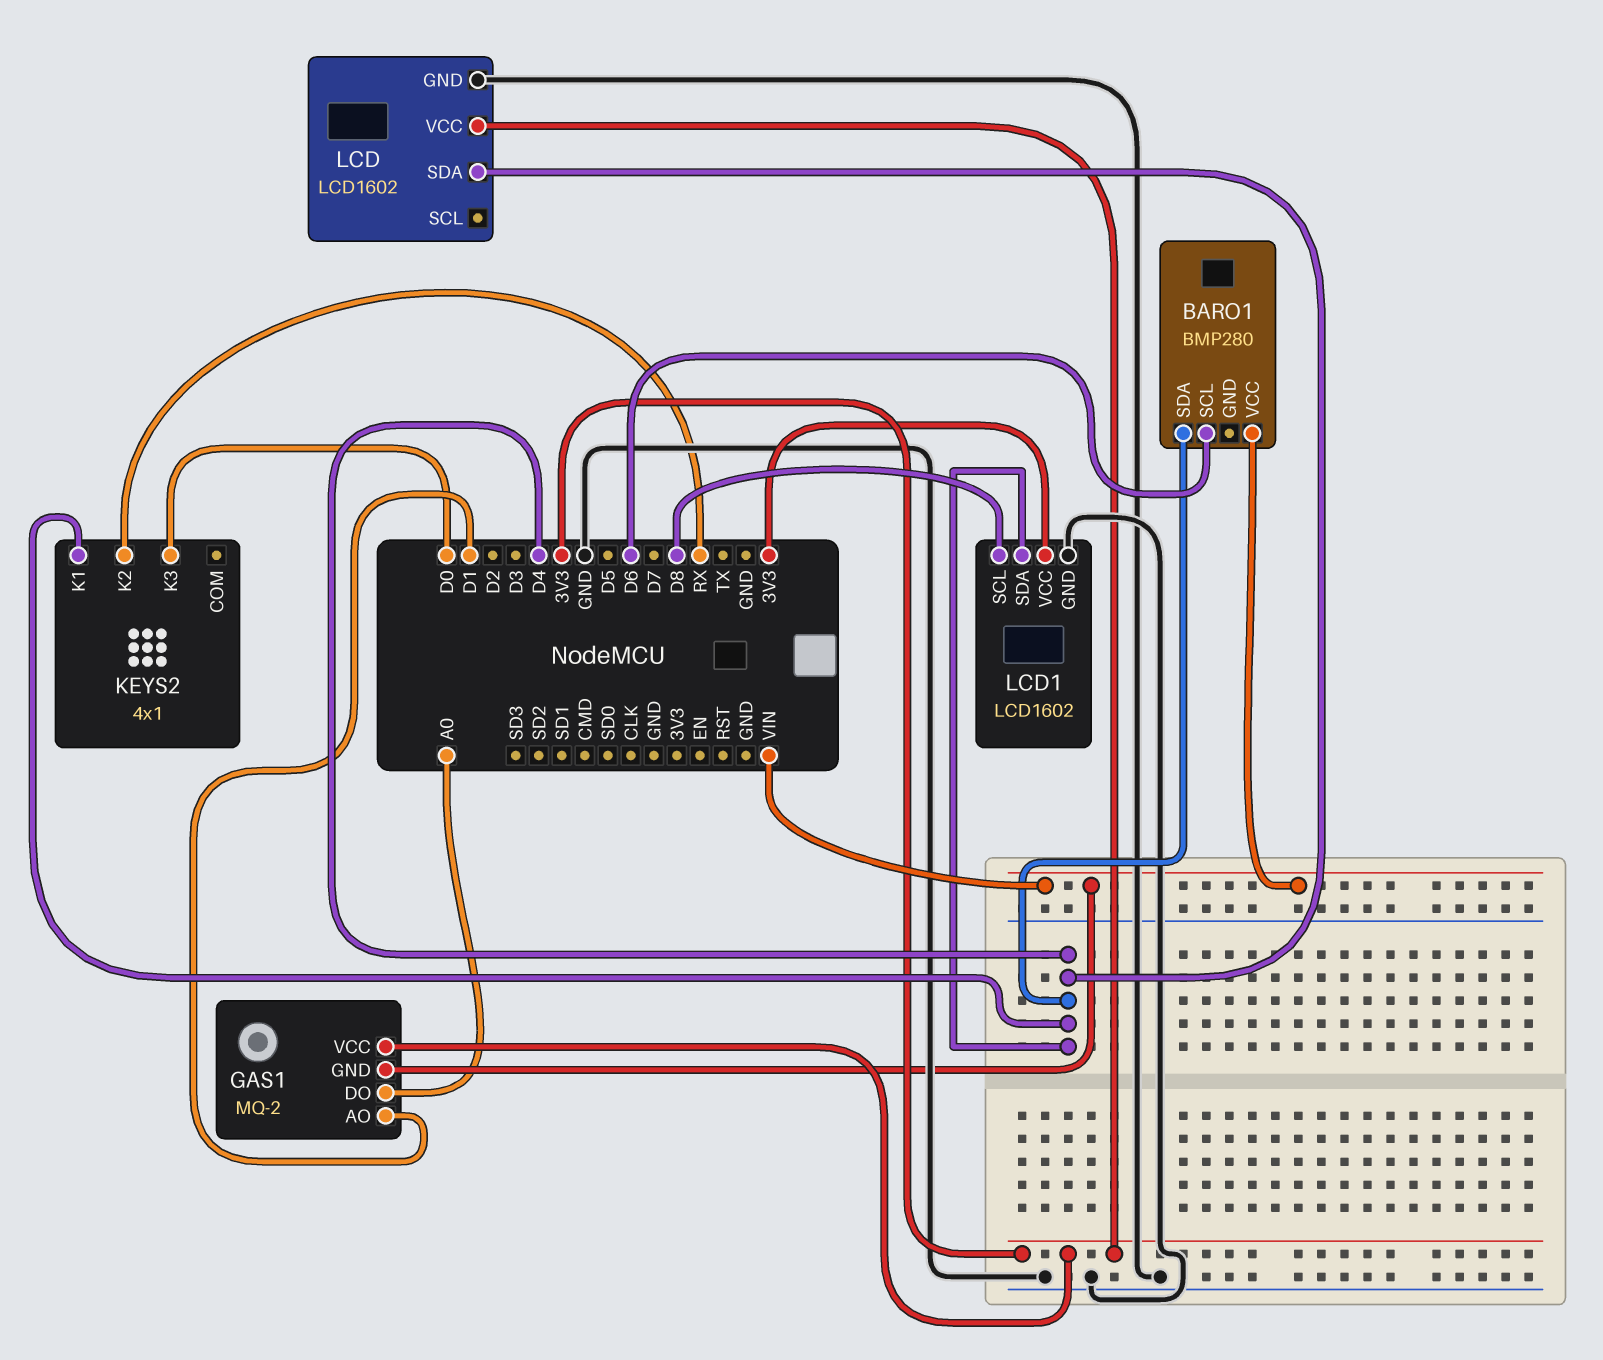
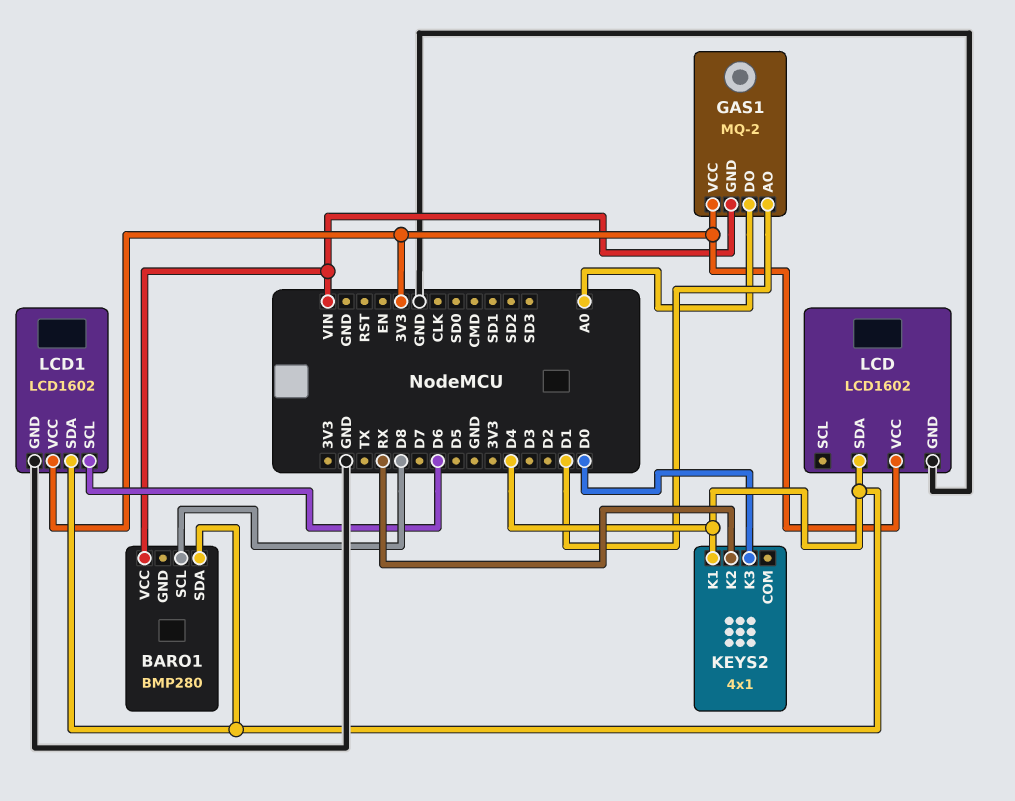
BARO1 pin SCL: D6 -> D8
LCD1 pin SCL: D8 -> D6

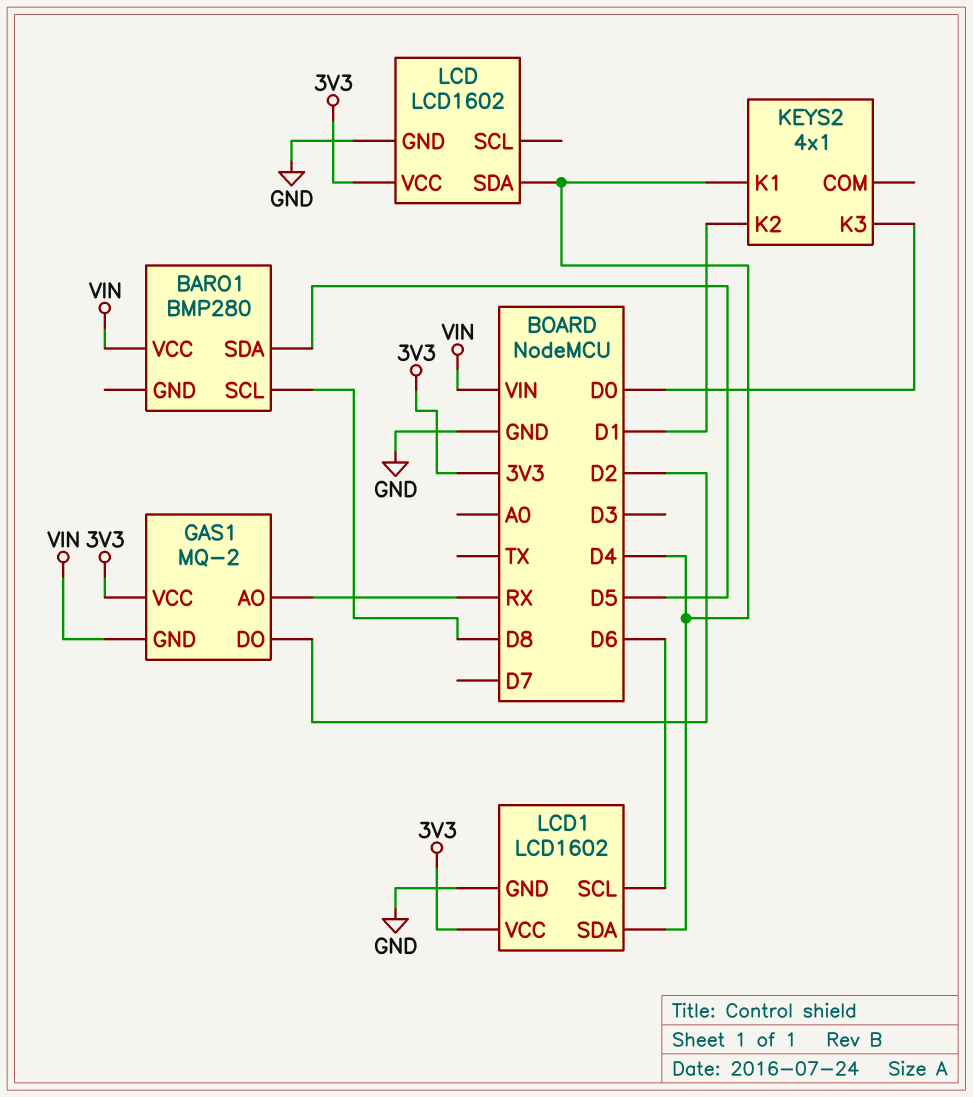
BARO1 pin SDA: D4 -> D5
GAS1 pin AO: D1 -> RX
GAS1 pin DO: A0 -> D2
KEYS2 pin K2: RX -> D1

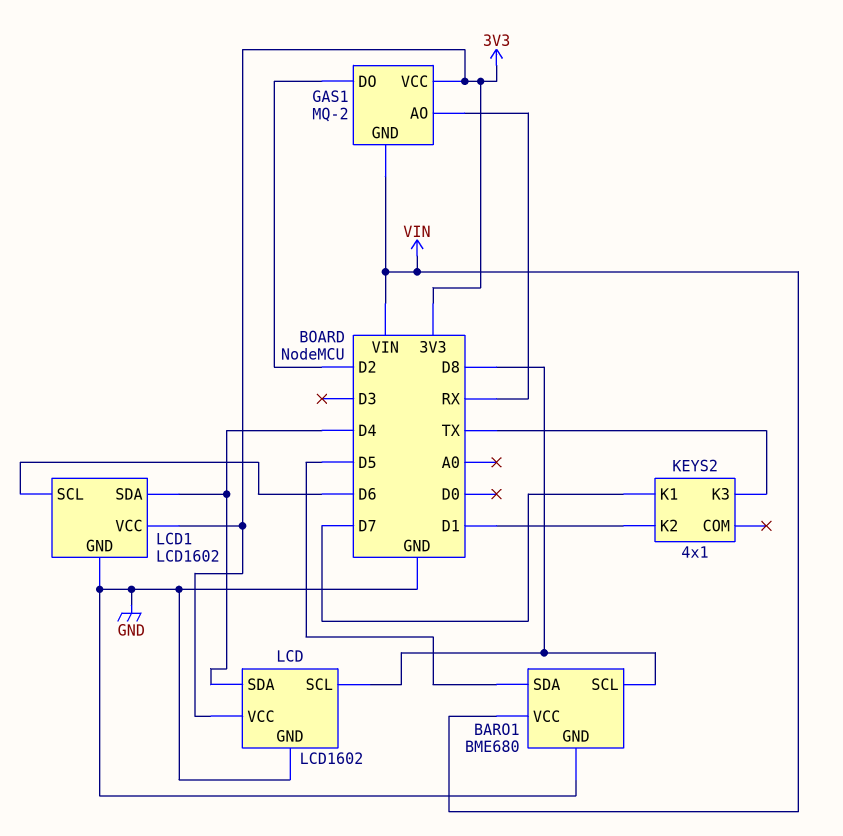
BARO1: BMP280 -> BME680
BARO1 pin GND: none -> GND
KEYS2 pin K1: D4 -> D7
KEYS2 pin K3: D0 -> TX
LCD pin SCL: none -> D8

